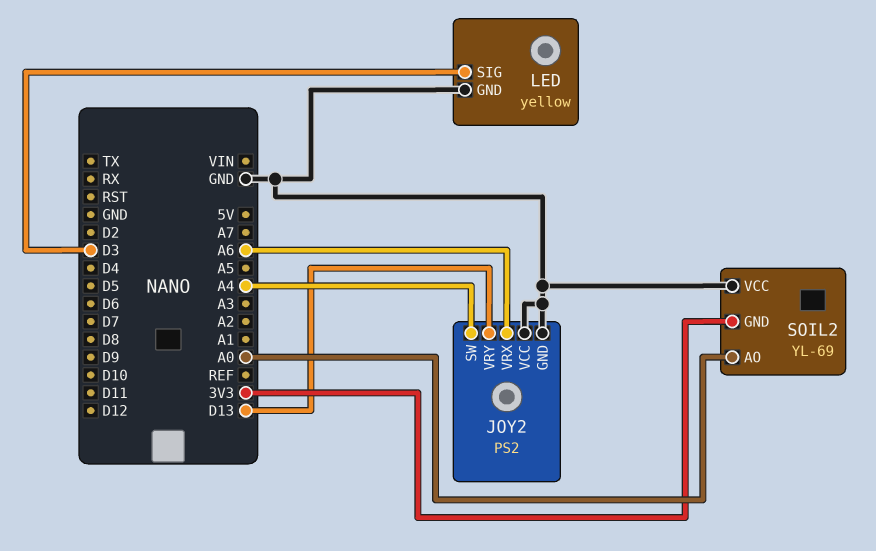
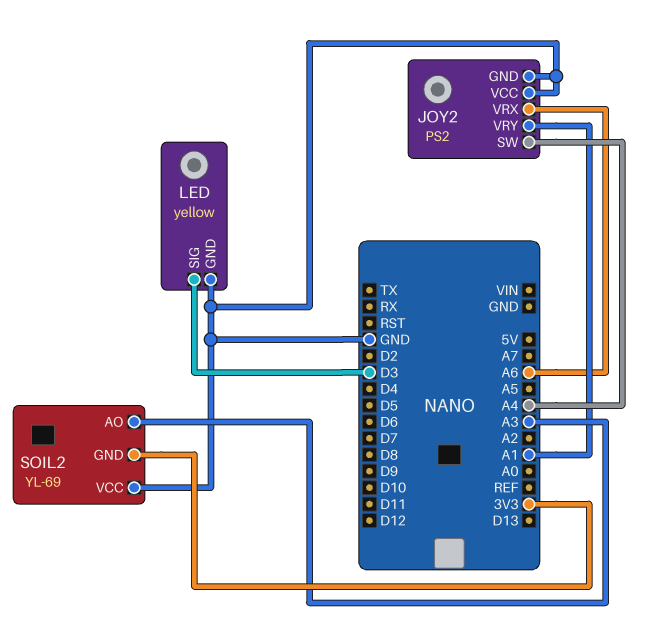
JOY2 pin VRY: D13 -> A1
SOIL2 pin AO: A0 -> A3

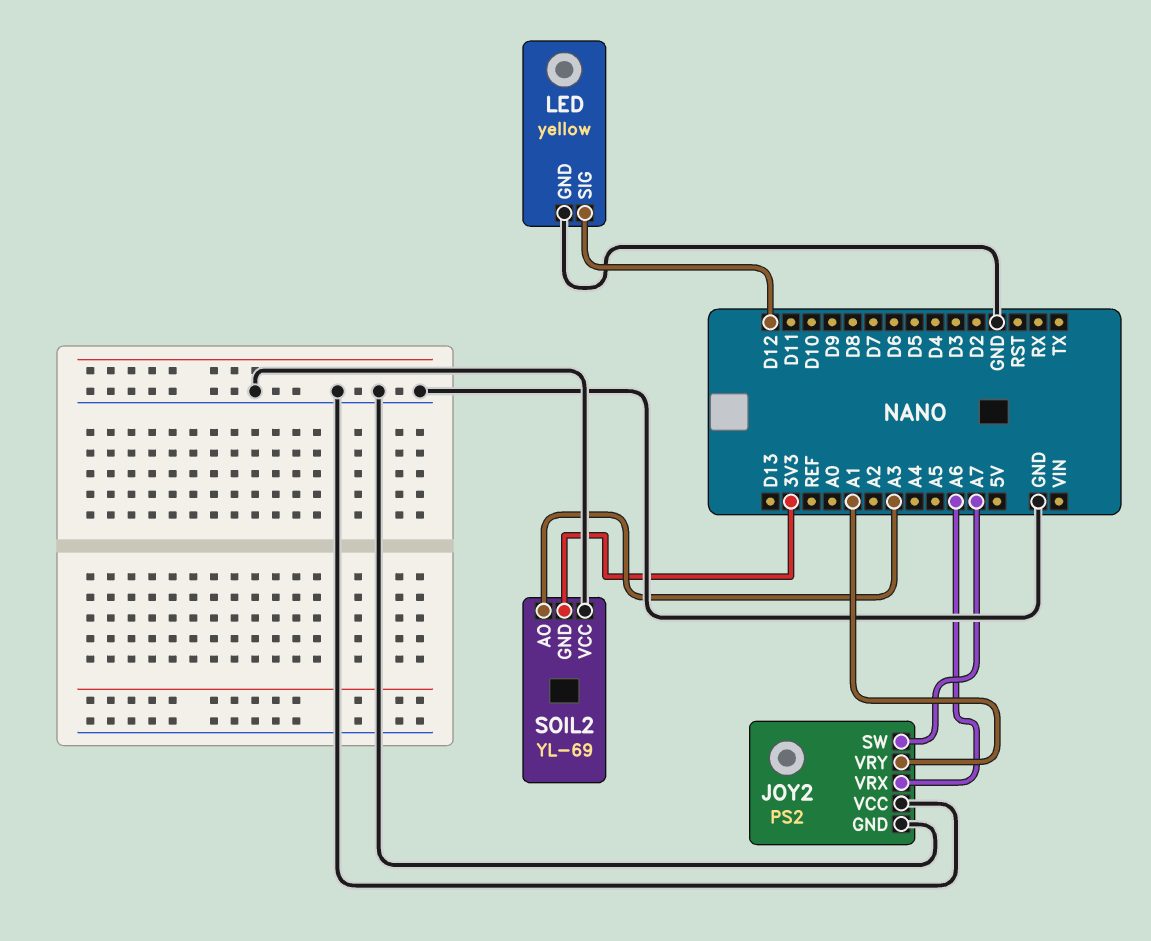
JOY2 pin SW: A4 -> A7
LED pin SIG: D3 -> D12

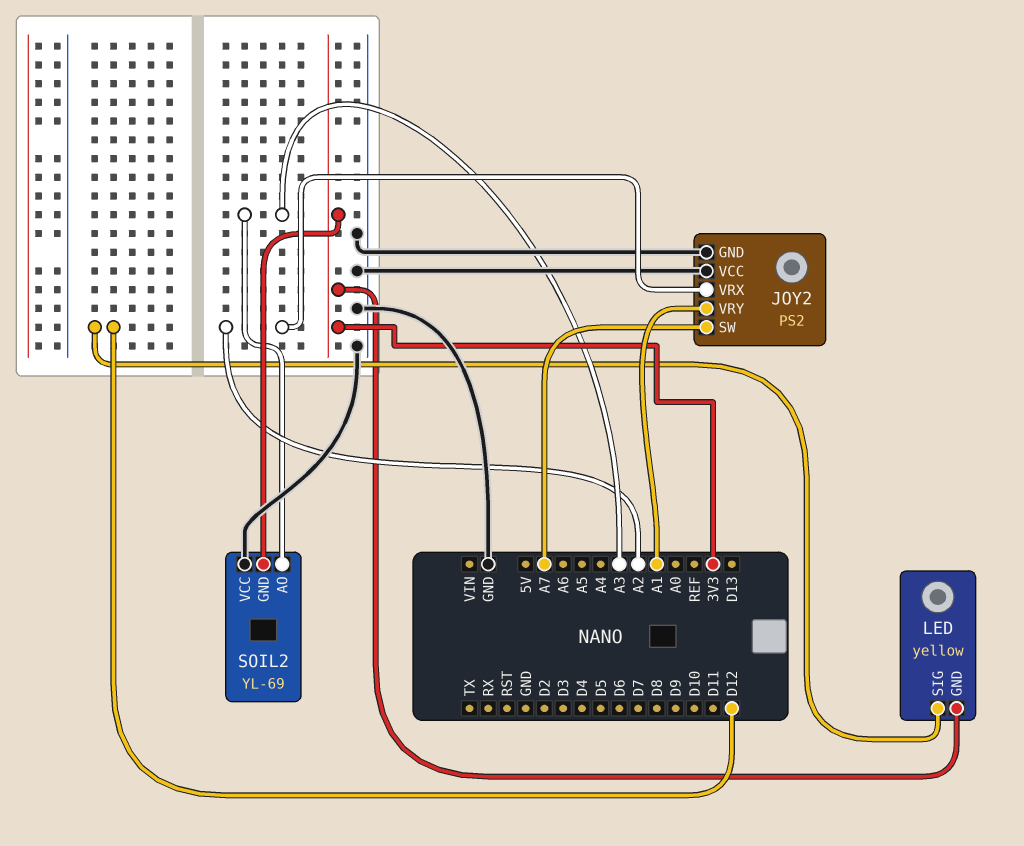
JOY2 pin VRX: A6 -> A2
LED pin GND: GND -> 3V3

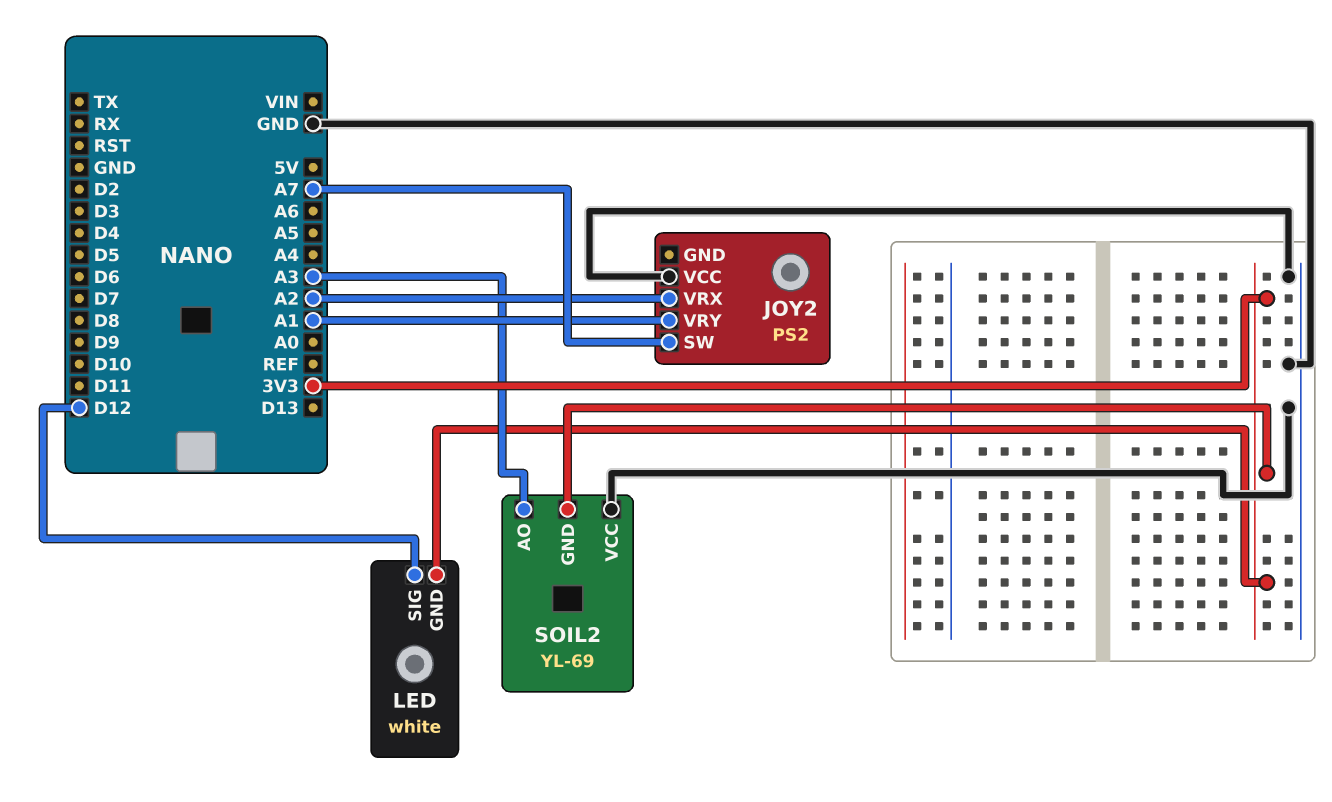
JOY2 pin GND: GND -> none
LED: yellow -> white

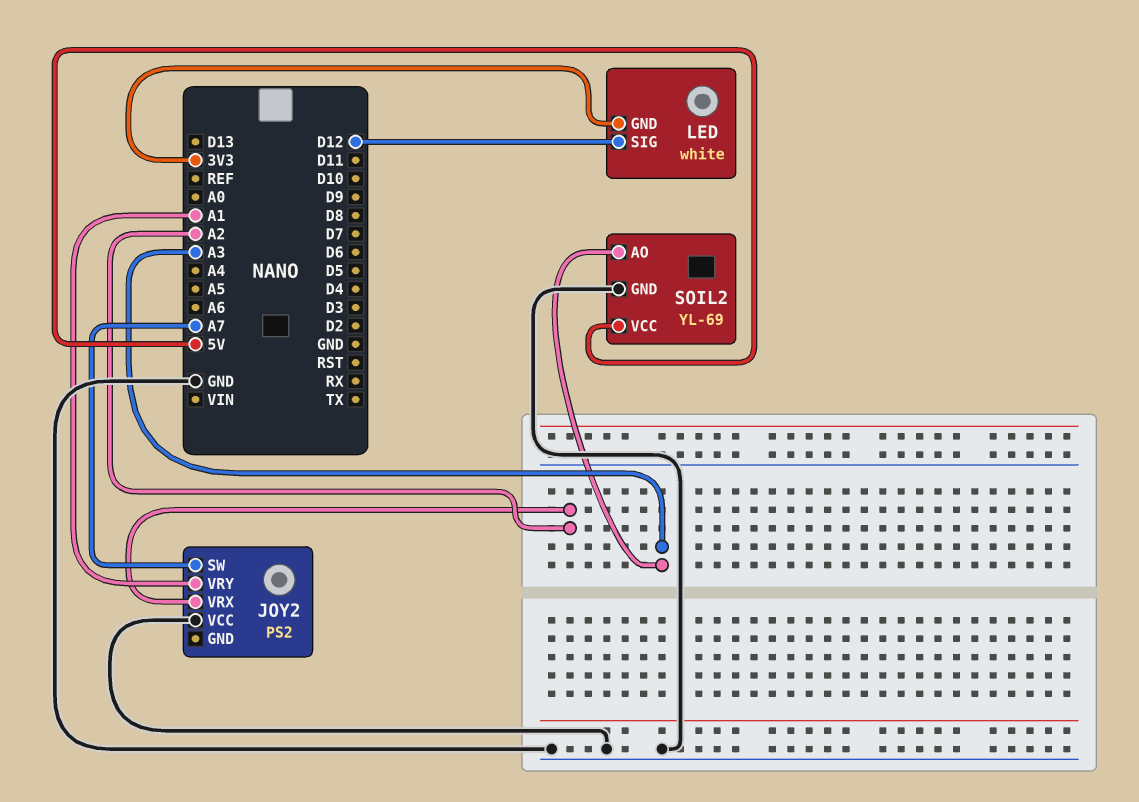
SOIL2 pin GND: 3V3 -> GND
SOIL2 pin VCC: GND -> 5V

